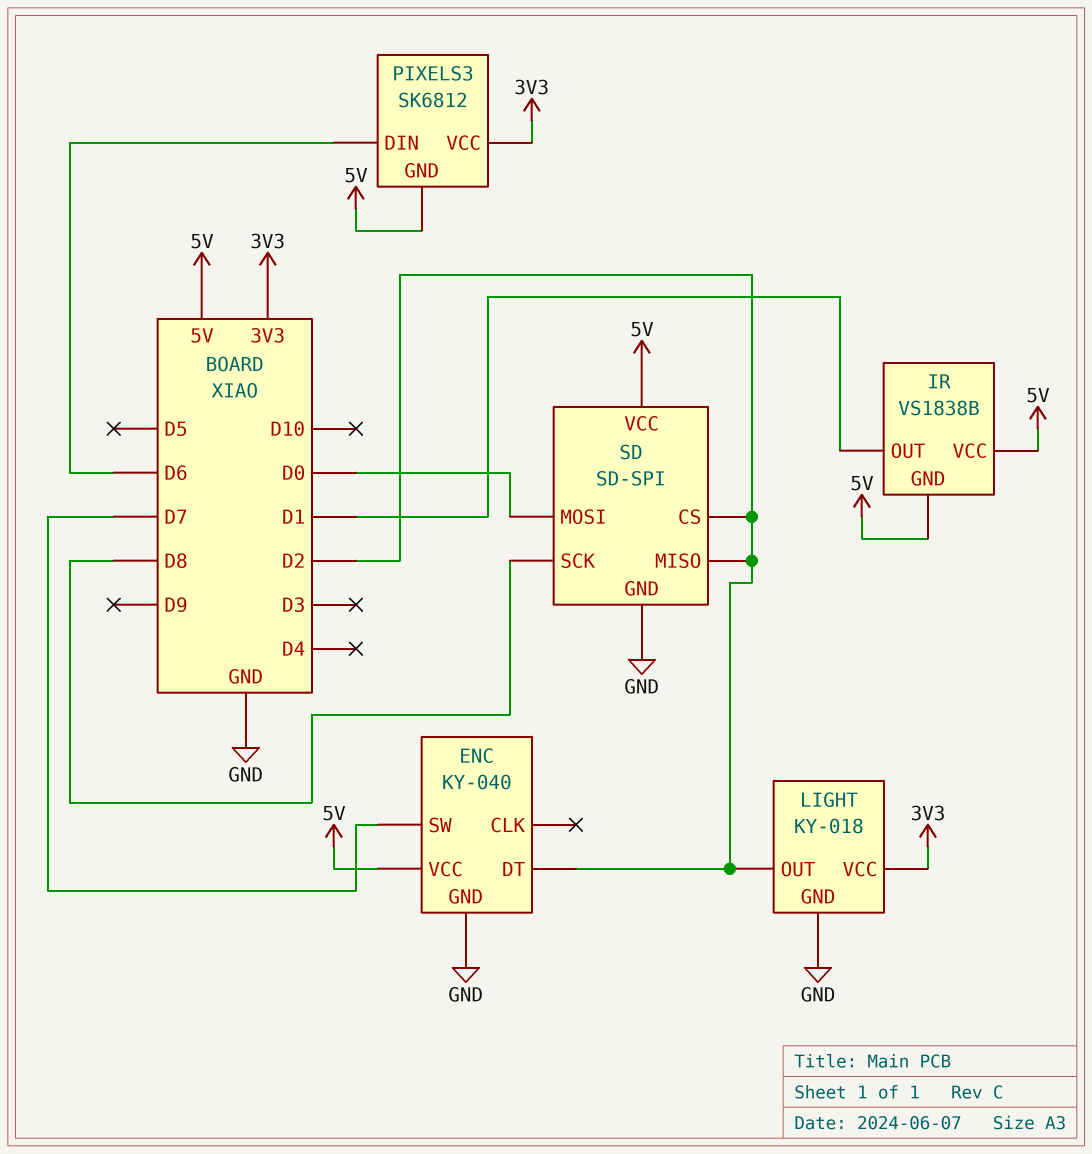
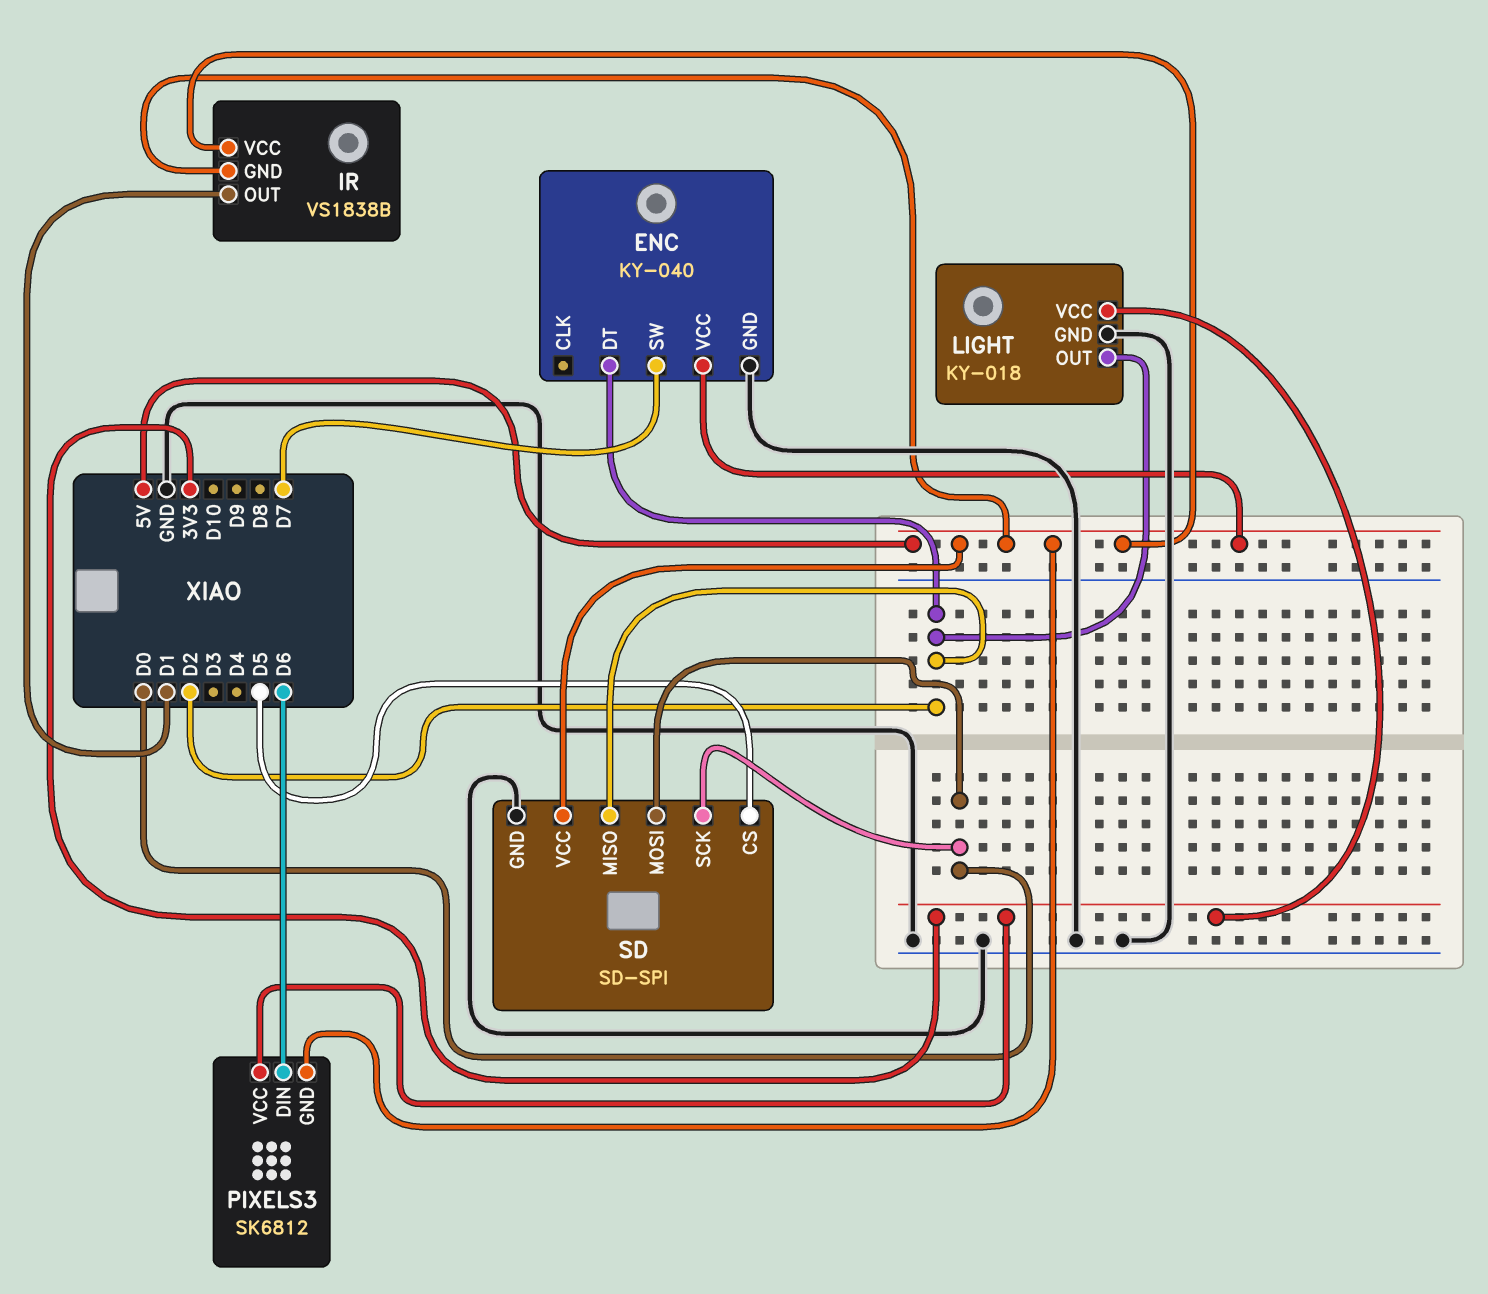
SD pin CS: D2 -> D5
SD pin SCK: D8 -> D0

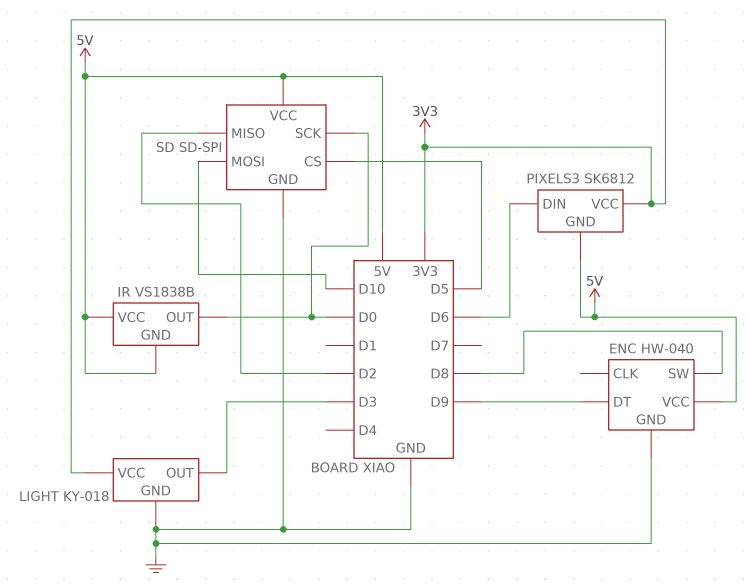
ENC: KY-040 -> HW-040
ENC pin DT: D2 -> D9
ENC pin SW: D7 -> D8
IR pin OUT: D1 -> D0
LIGHT pin OUT: D2 -> D3
SD pin MOSI: D0 -> D10

